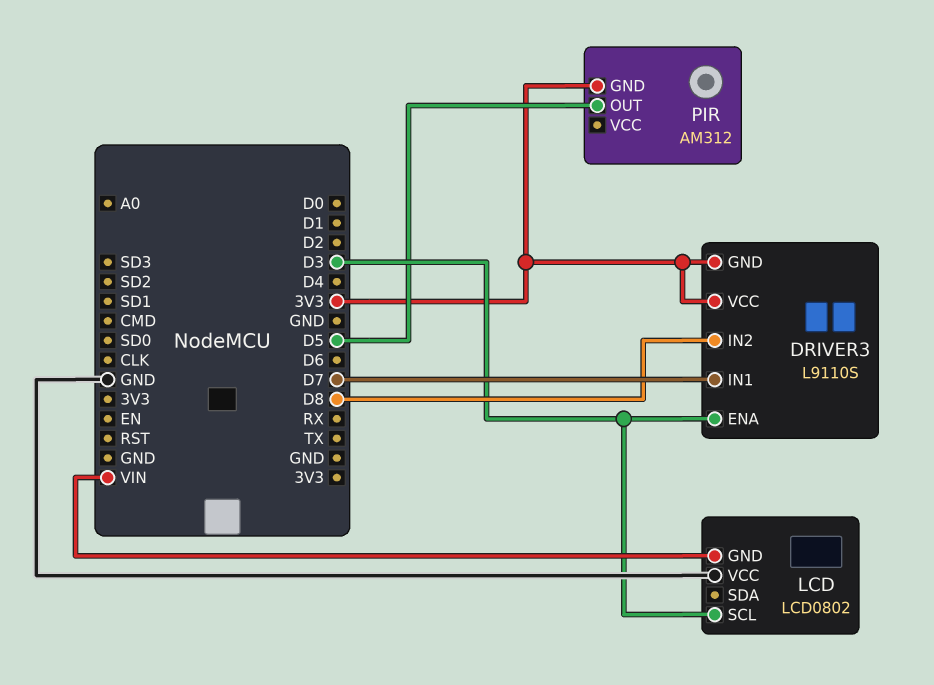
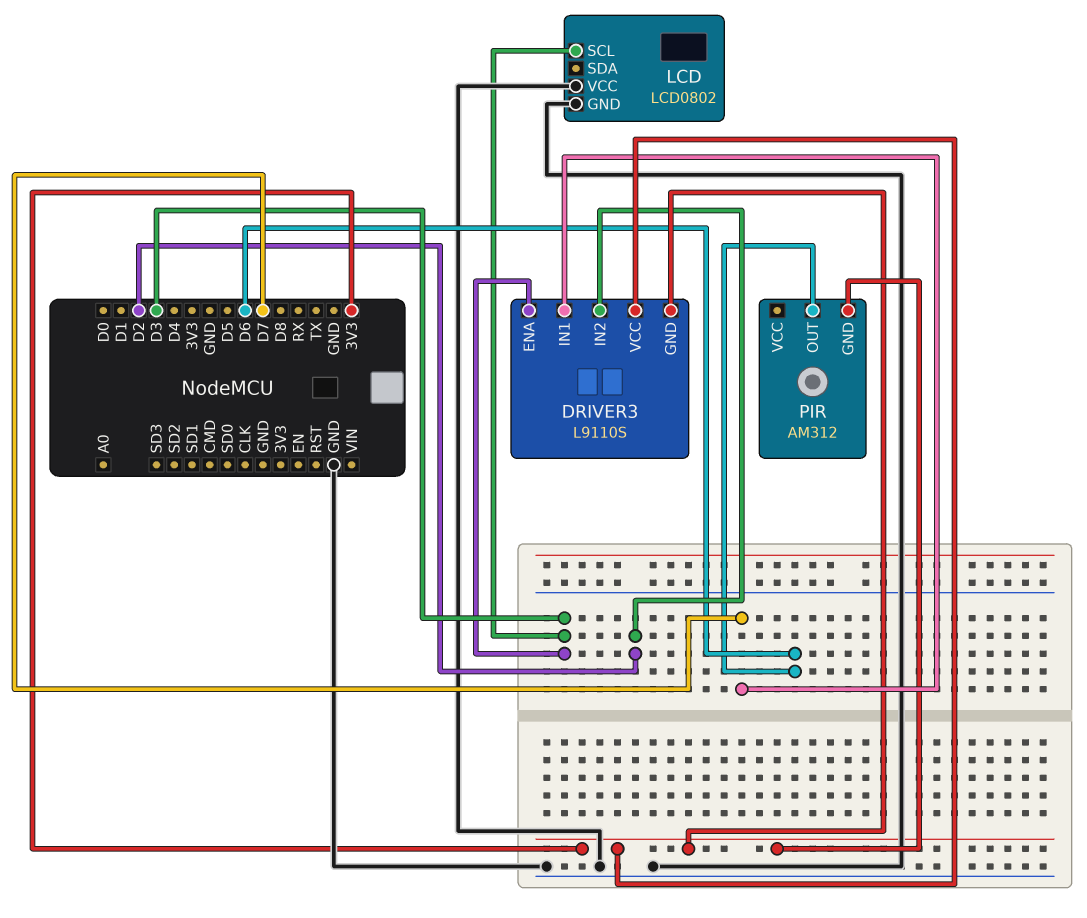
DRIVER3 pin IN2: D8 -> D2
LCD pin GND: VIN -> GND
PIR pin OUT: D5 -> D6

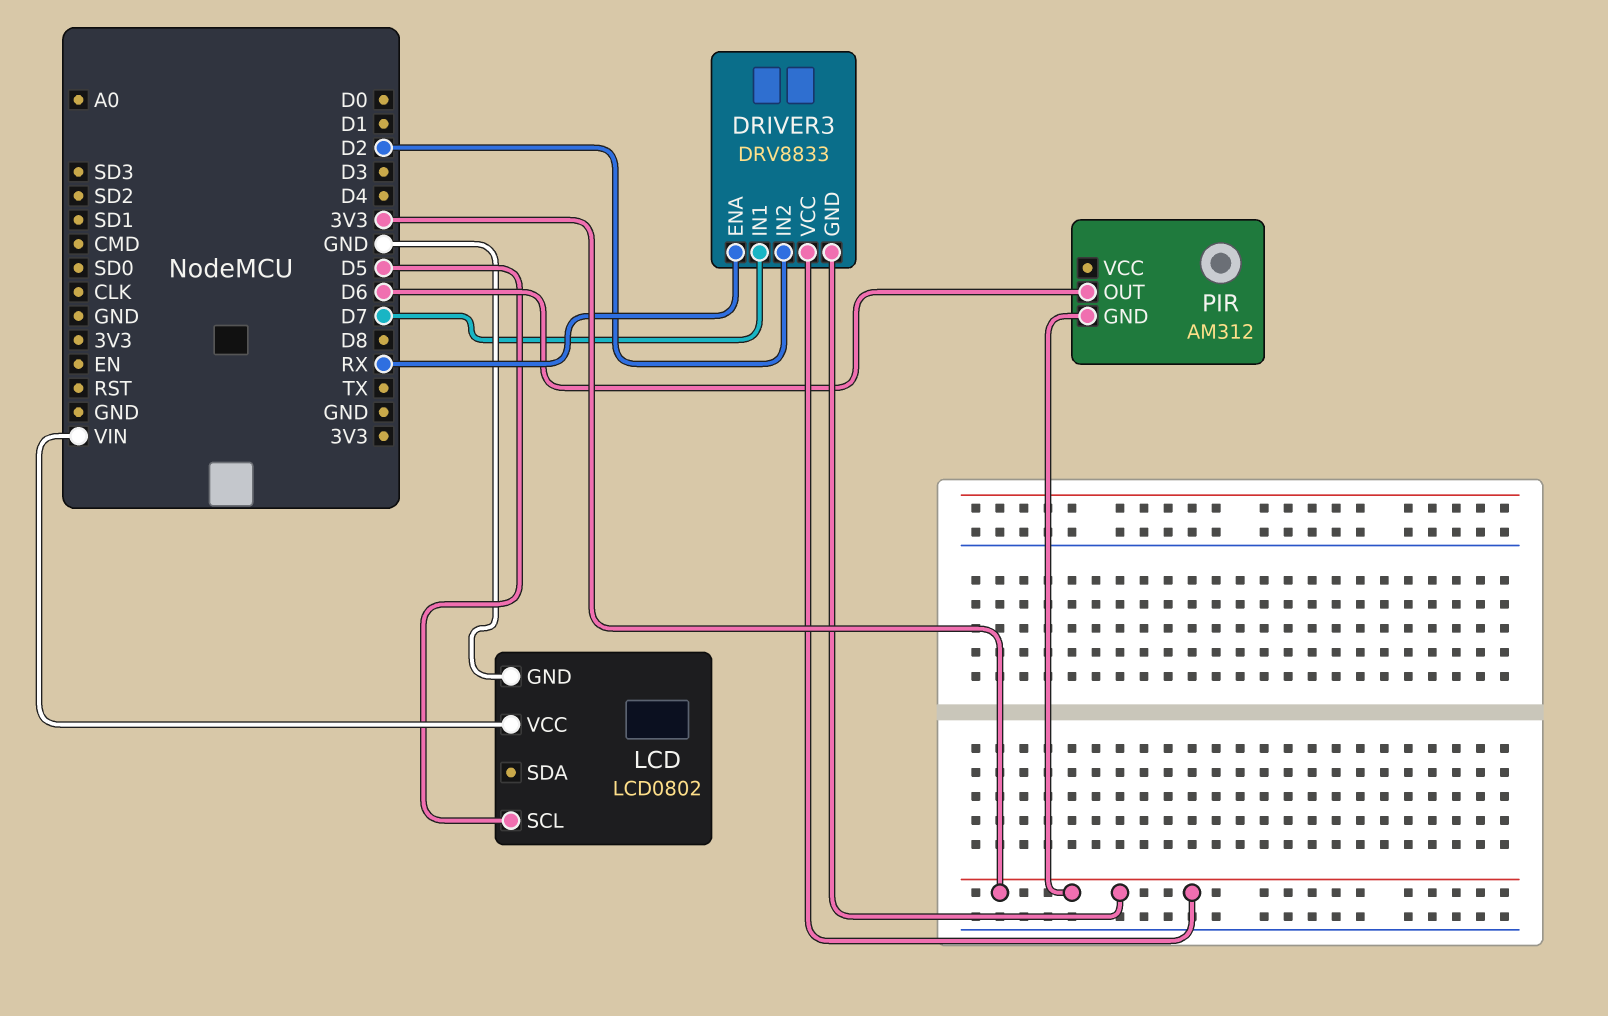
DRIVER3: L9110S -> DRV8833
DRIVER3 pin ENA: D3 -> RX
LCD pin SCL: D3 -> D5
LCD pin VCC: GND -> VIN

